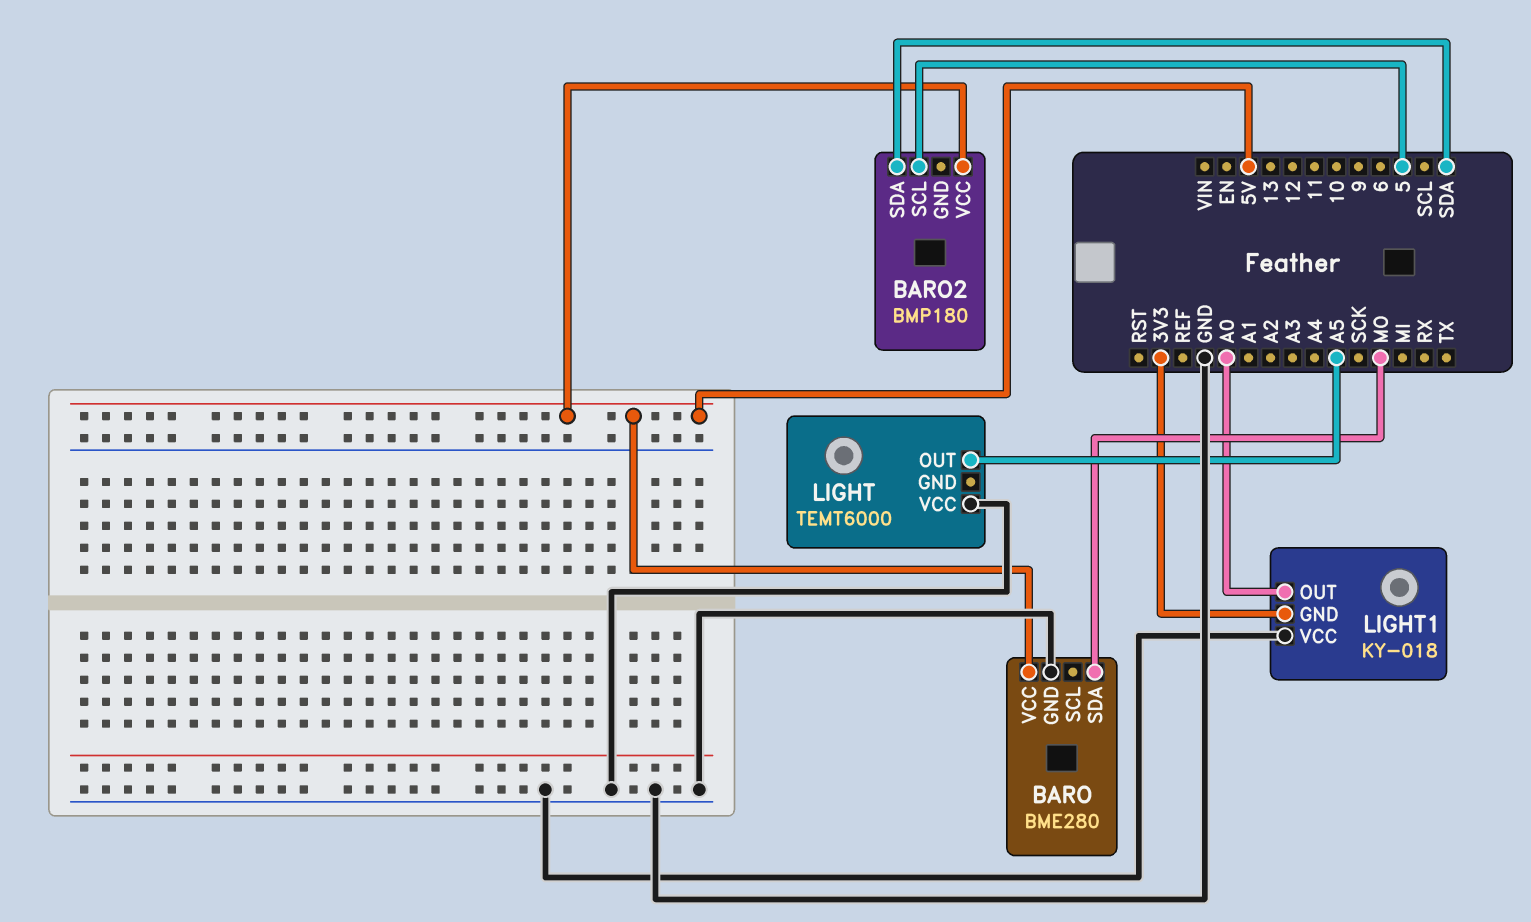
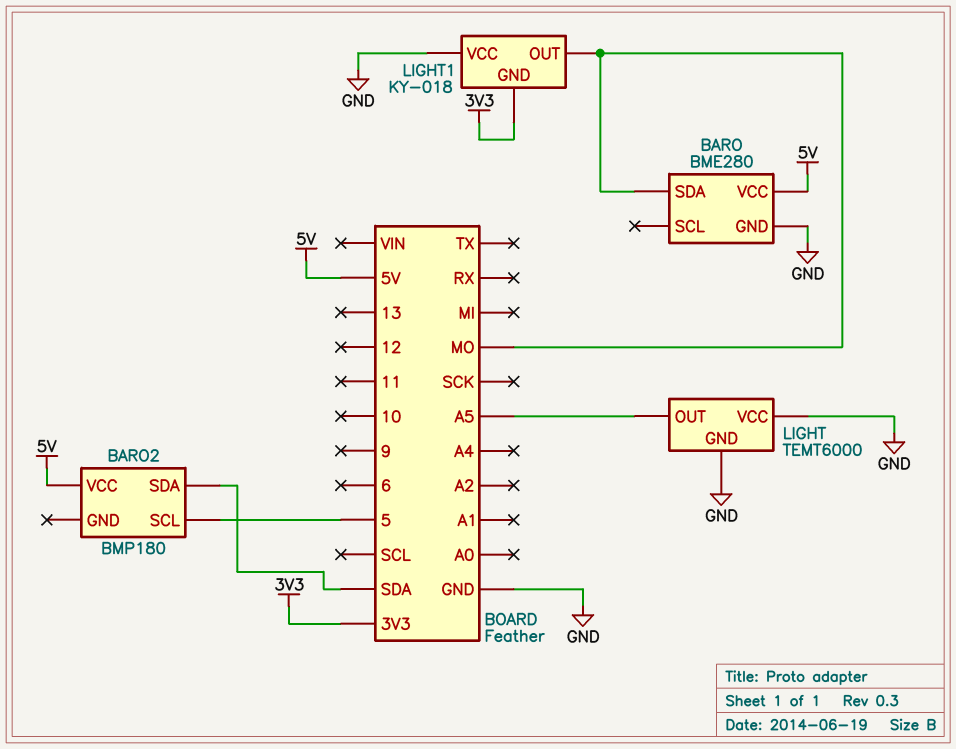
LIGHT pin GND: none -> GND
LIGHT1 pin OUT: A0 -> MO

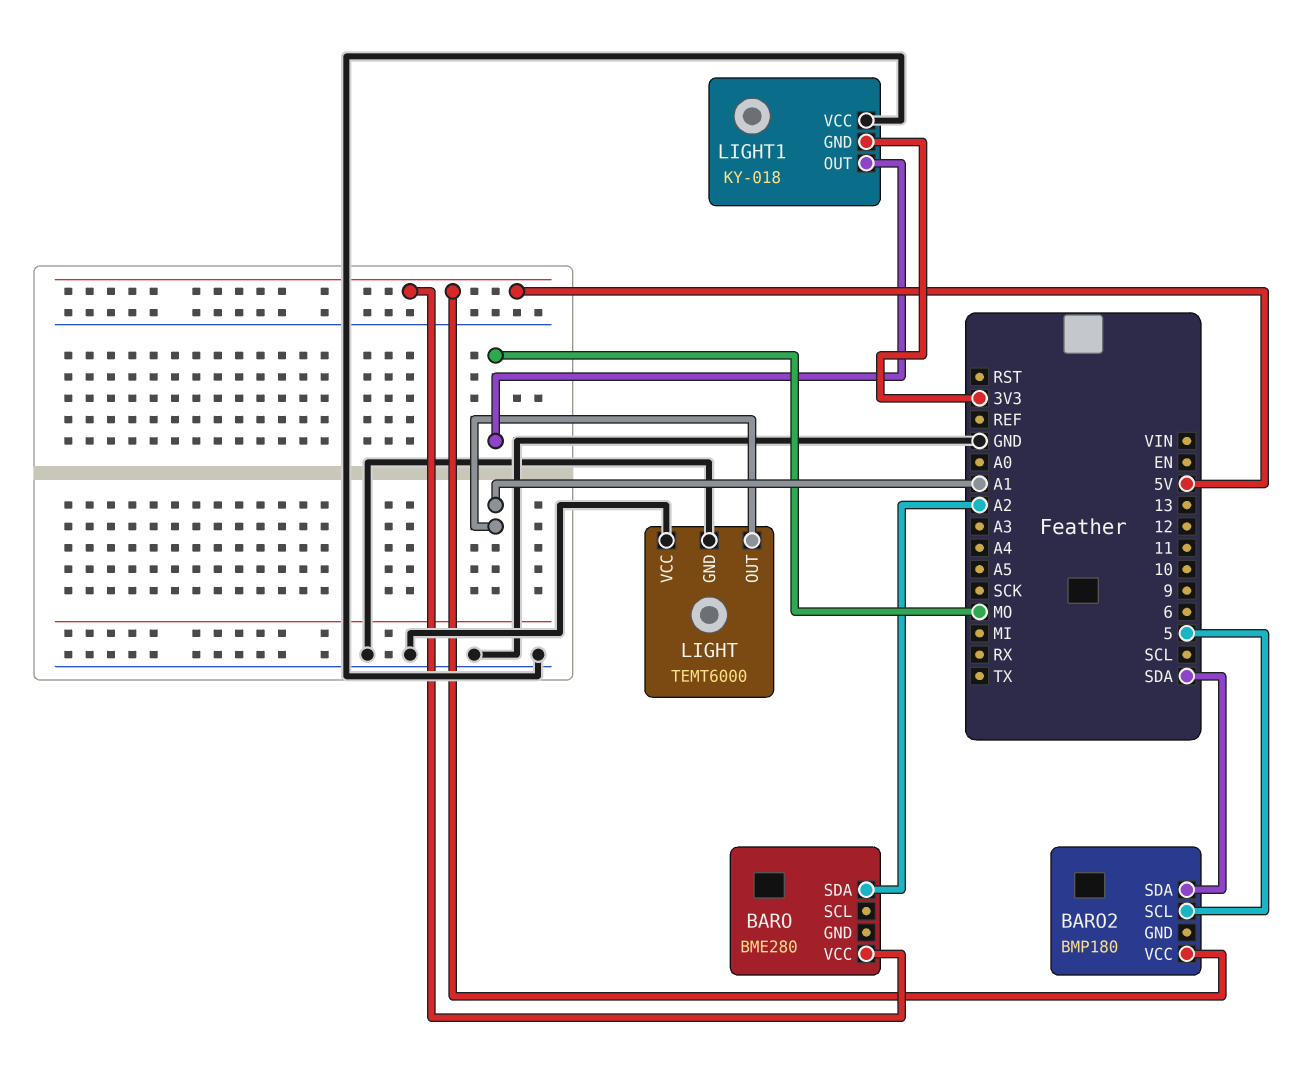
BARO pin GND: GND -> none
BARO pin SDA: MO -> A2
LIGHT pin OUT: A5 -> A1

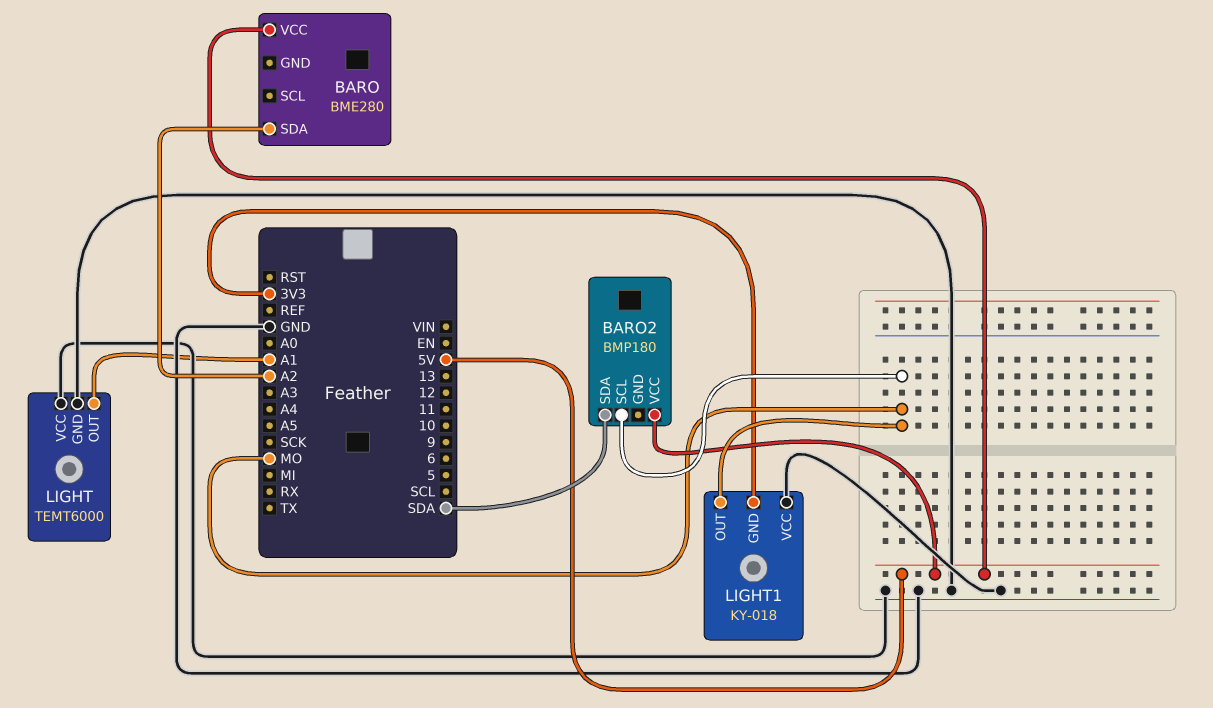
BARO2 pin SCL: 5 -> MO

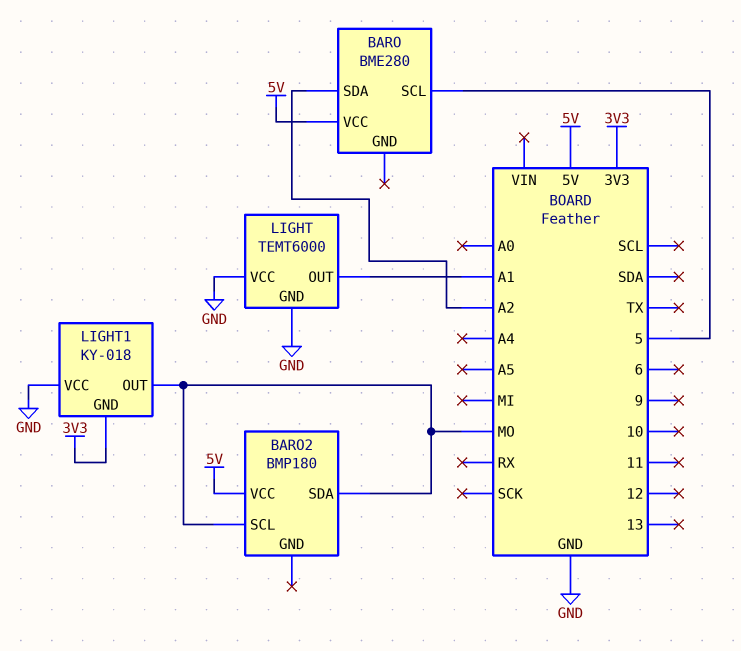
BARO pin SCL: none -> 5
BARO2 pin SDA: SDA -> MO

